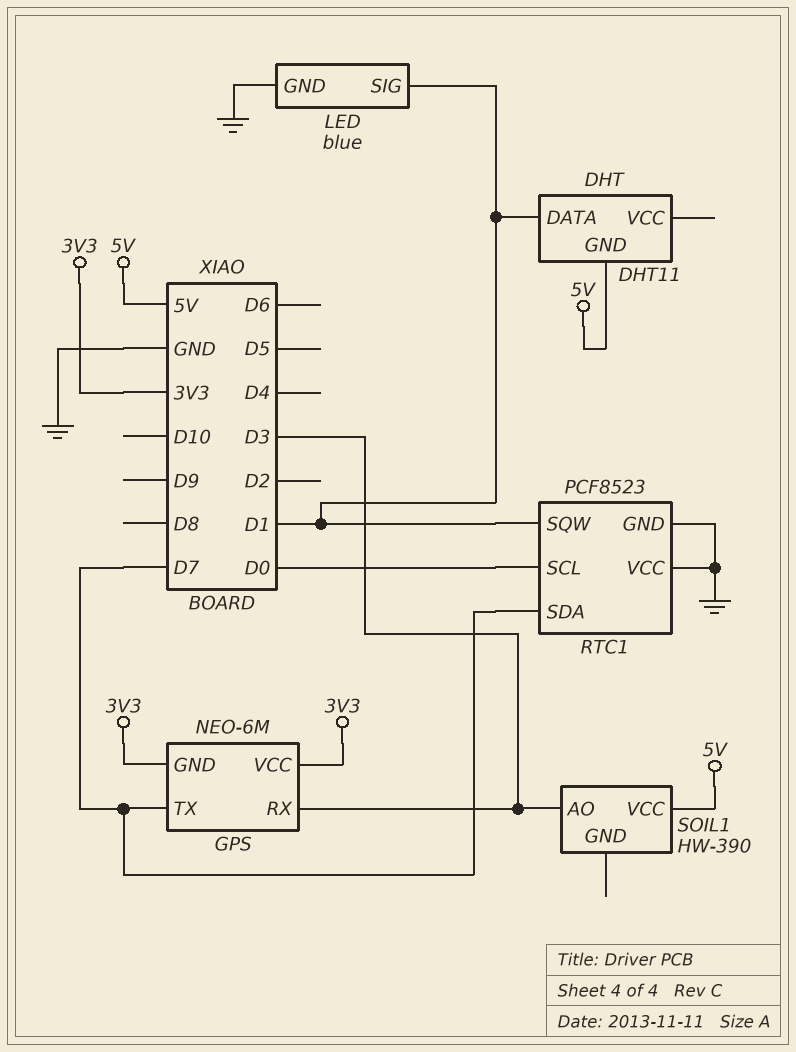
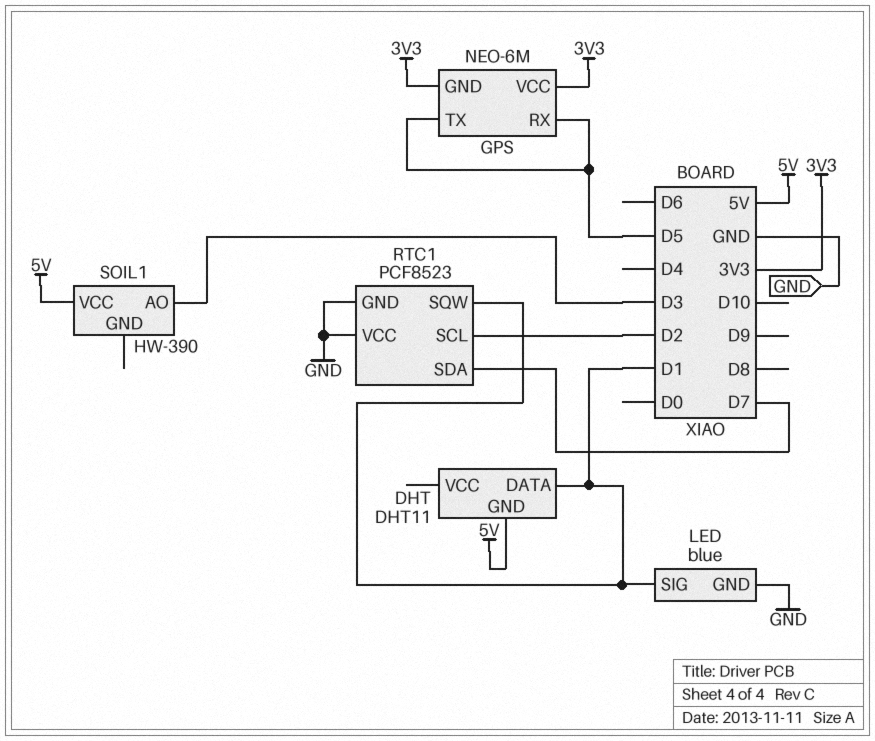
GPS pin RX: D3 -> D5
GPS pin TX: D7 -> D5
RTC1 pin SCL: D0 -> D2

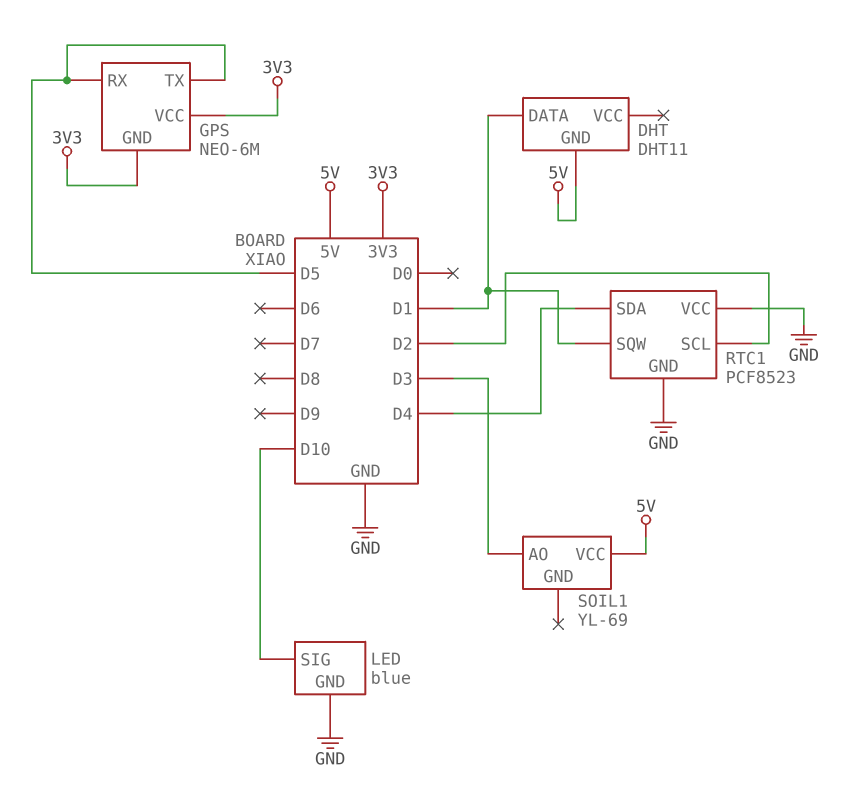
LED pin SIG: D1 -> D10
RTC1 pin SDA: D7 -> D4
SOIL1: HW-390 -> YL-69

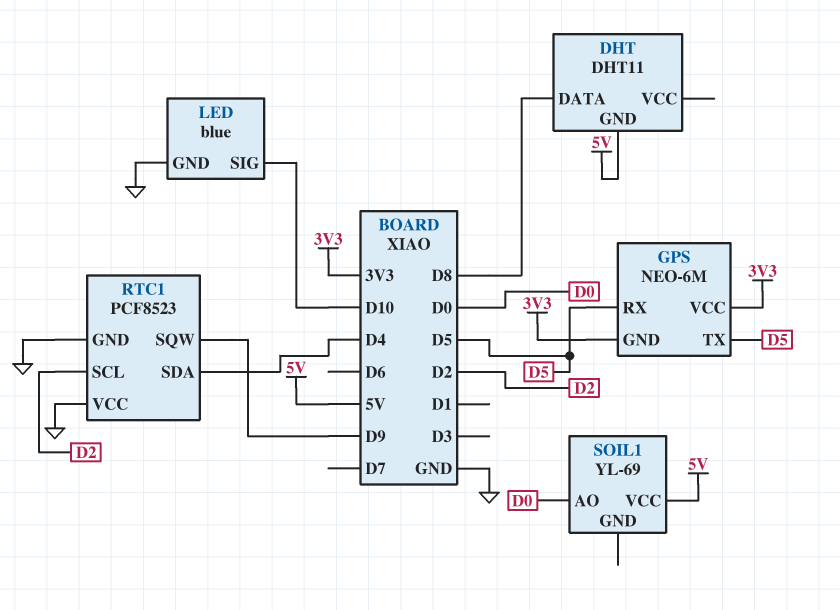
DHT pin DATA: D1 -> D8
RTC1 pin SQW: D1 -> D9
SOIL1 pin AO: D3 -> D0

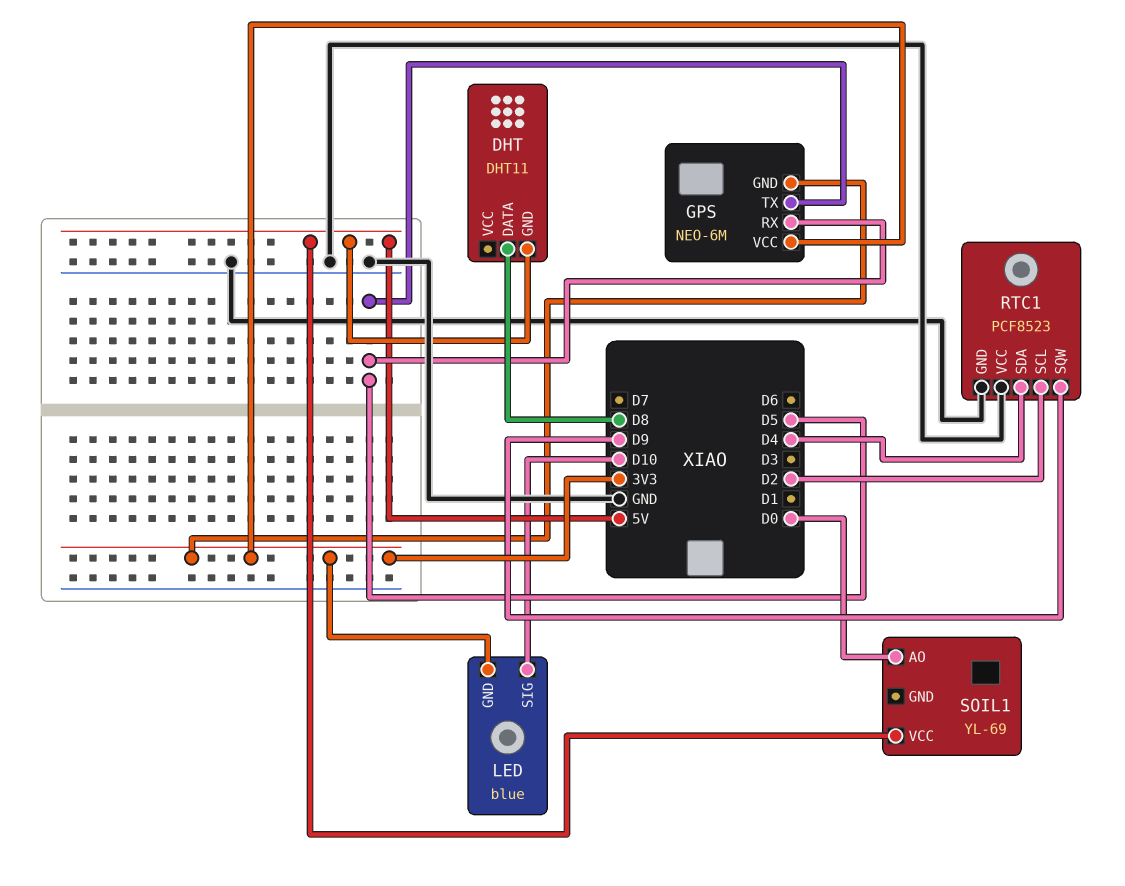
LED pin GND: GND -> 3V3

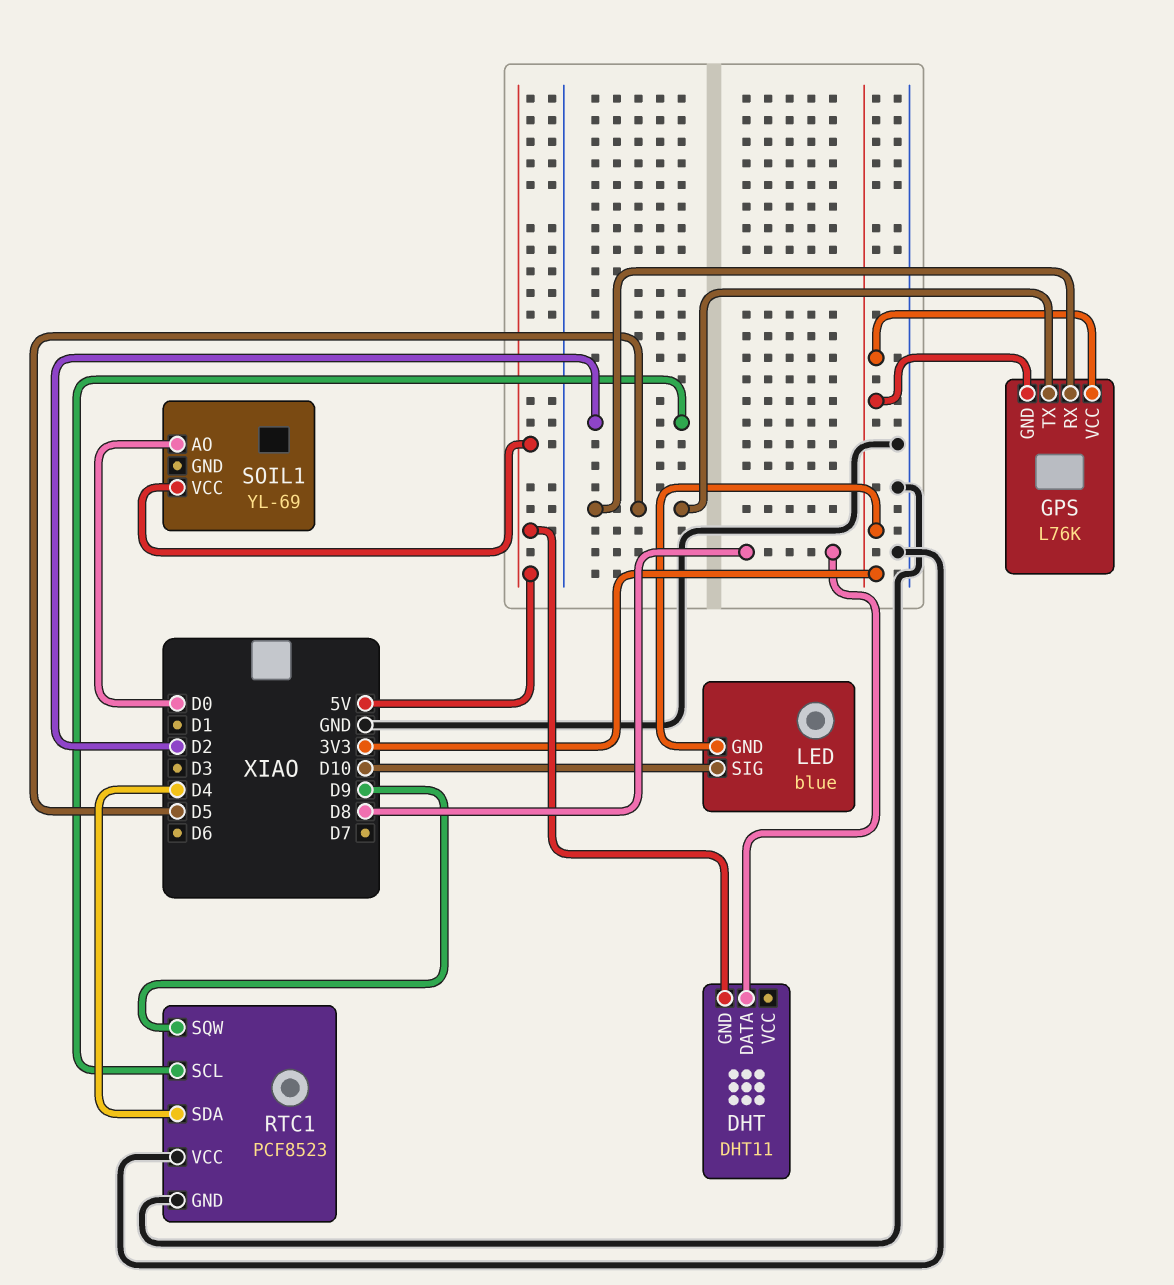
GPS: NEO-6M -> L76K

